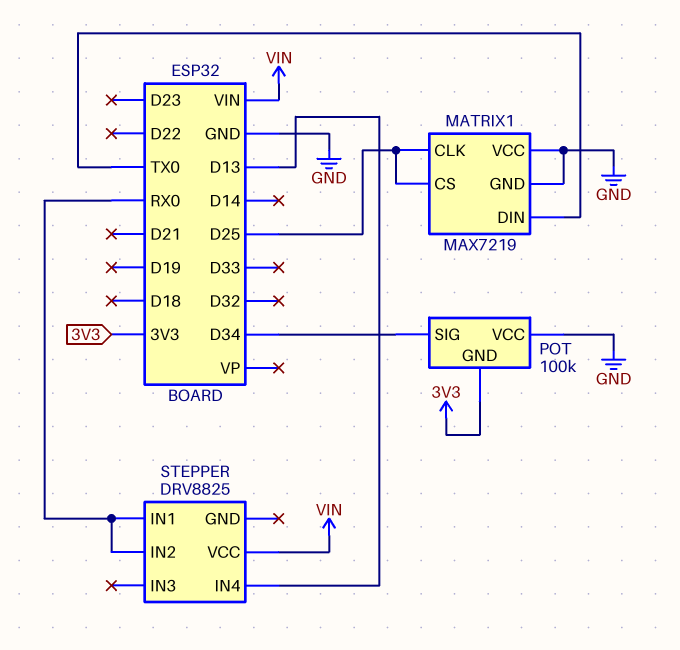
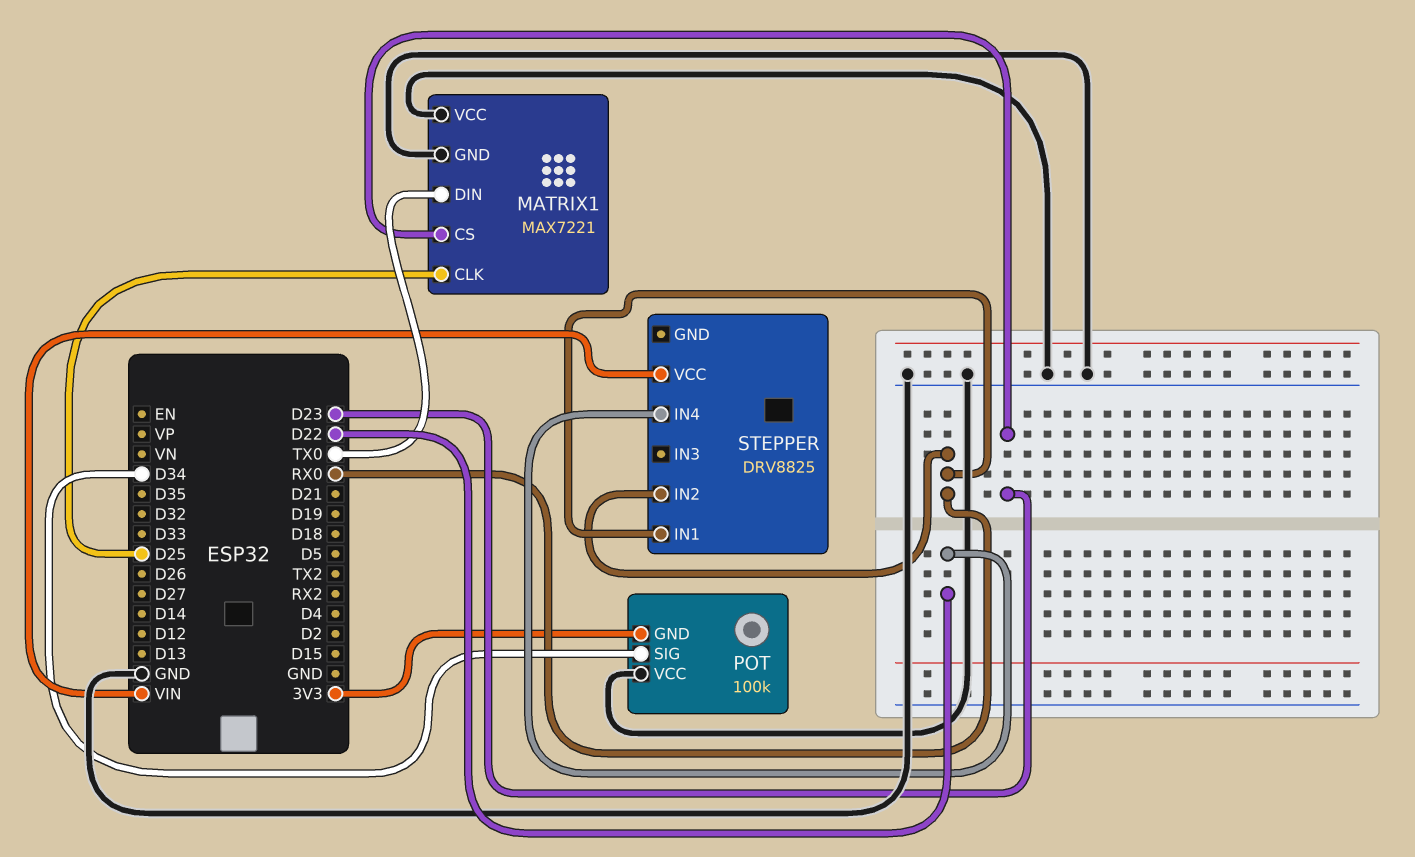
MATRIX1: MAX7219 -> MAX7221
MATRIX1 pin CS: D25 -> D23
STEPPER pin IN4: D13 -> D22

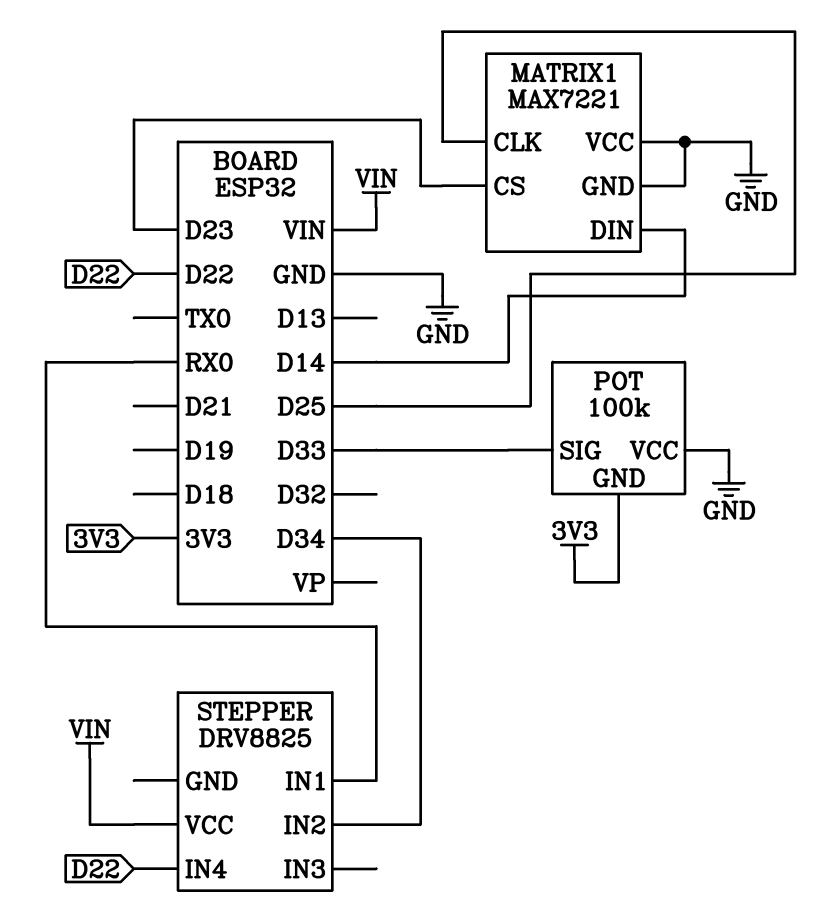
MATRIX1 pin DIN: TX0 -> D14
POT pin SIG: D34 -> D33
STEPPER pin IN2: RX0 -> D34

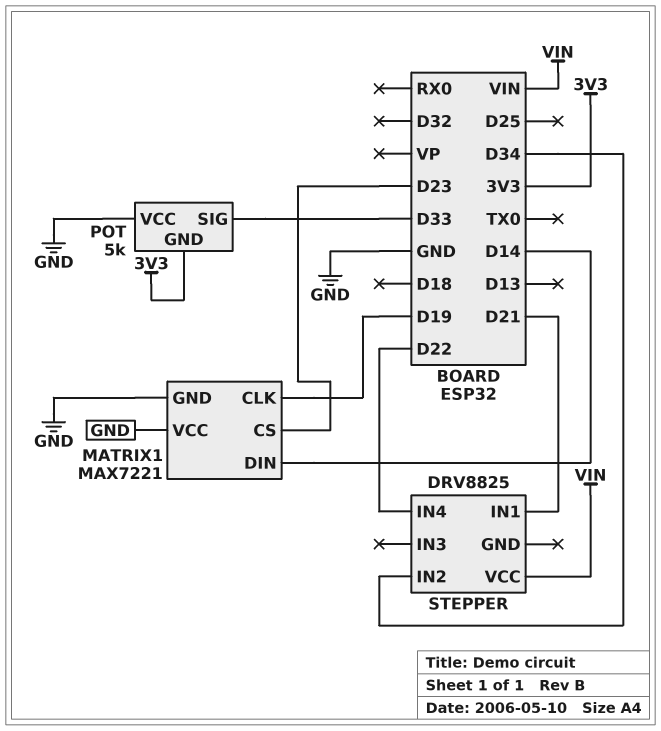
MATRIX1 pin CLK: D25 -> D19
POT: 100k -> 5k
STEPPER pin IN1: RX0 -> D21

